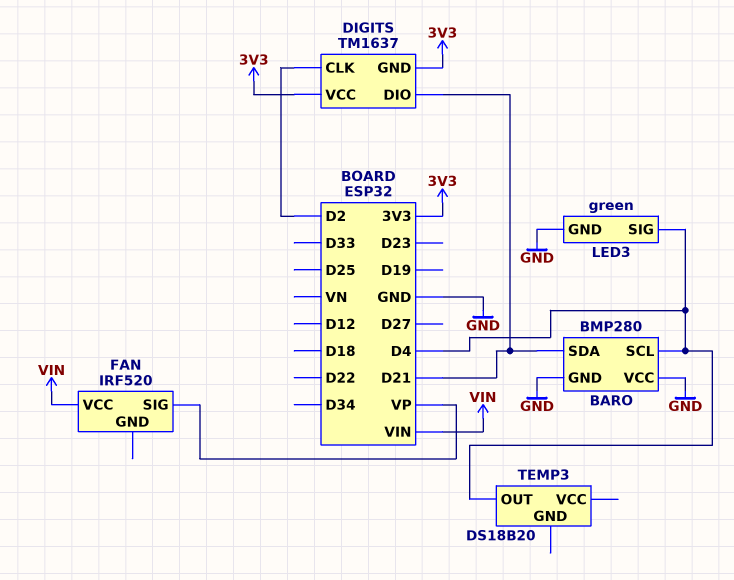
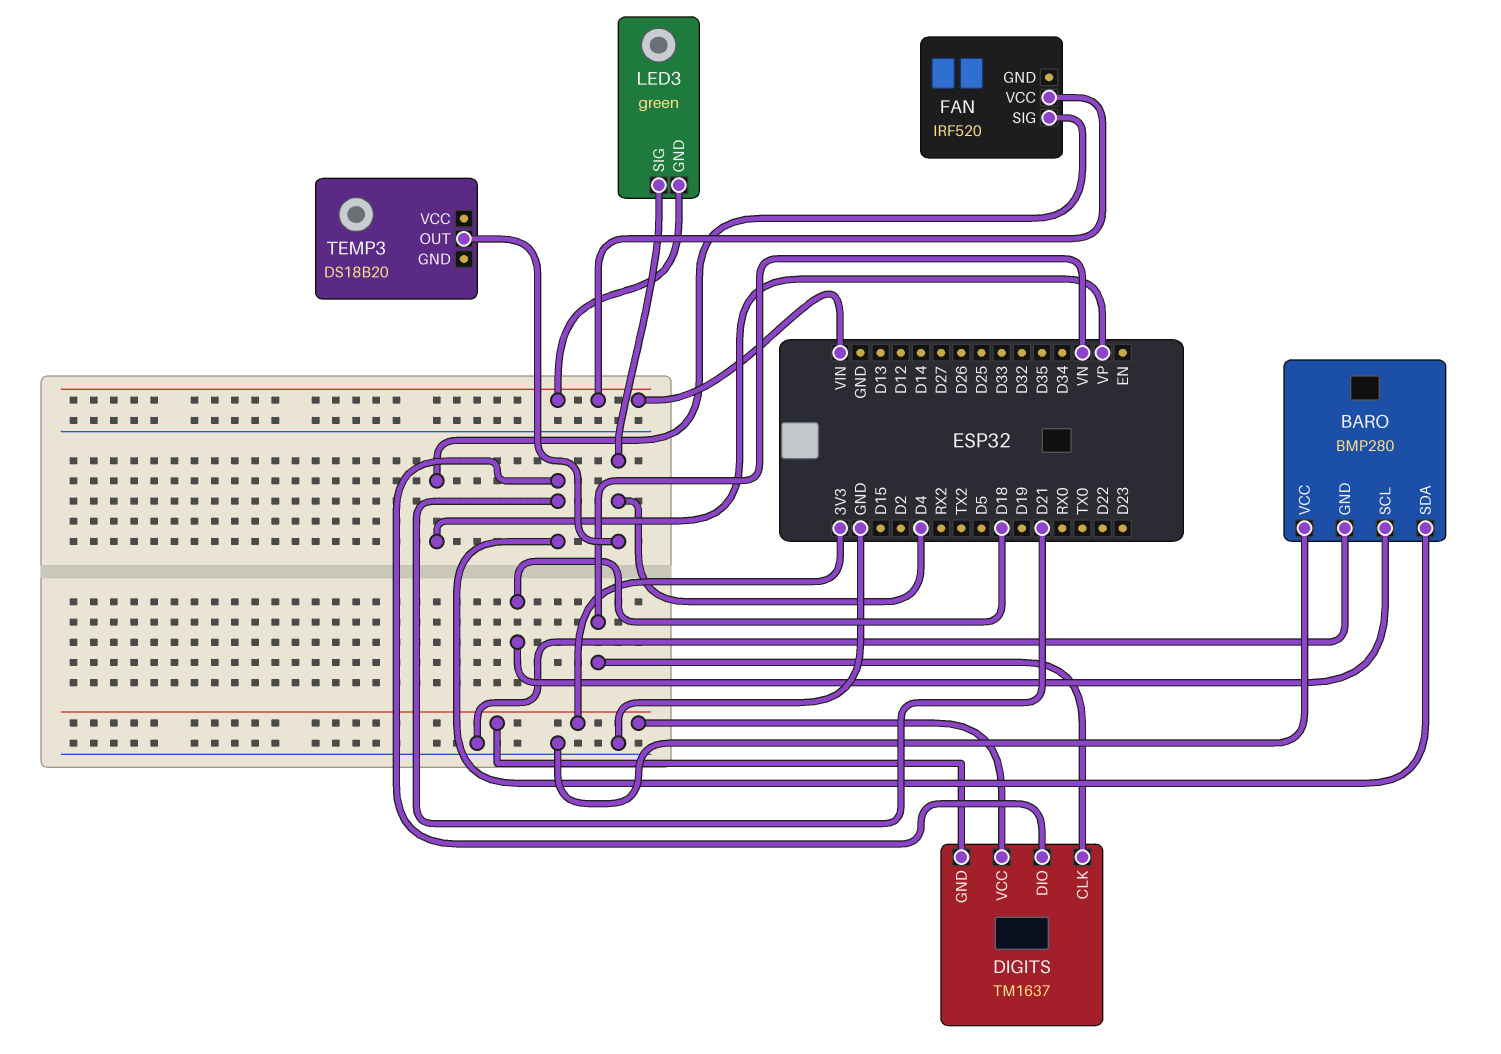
BARO pin SCL: D4 -> D18
DIGITS pin CLK: D2 -> VN
LED3 pin GND: GND -> VIN

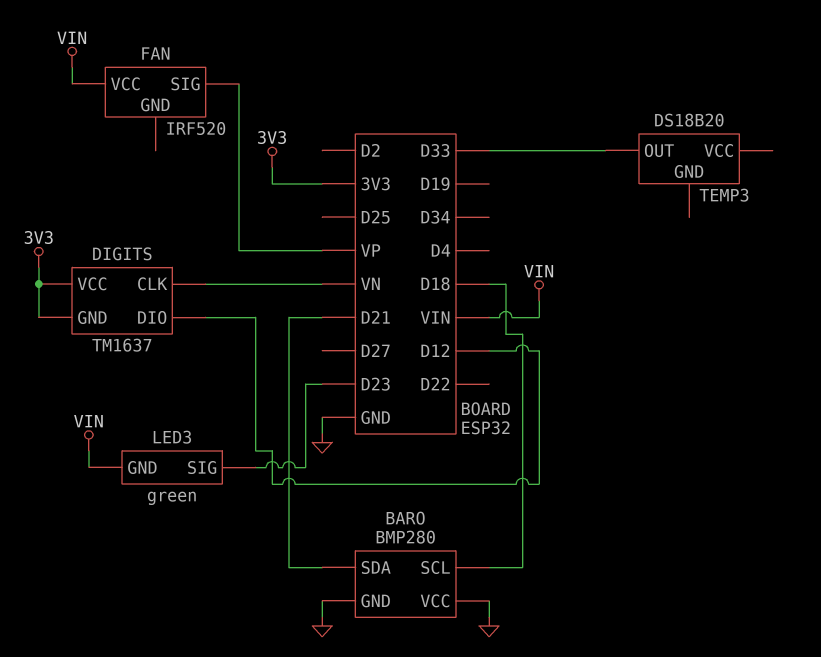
DIGITS pin DIO: D21 -> D12
LED3 pin SIG: D4 -> D23
TEMP3 pin OUT: D4 -> D33

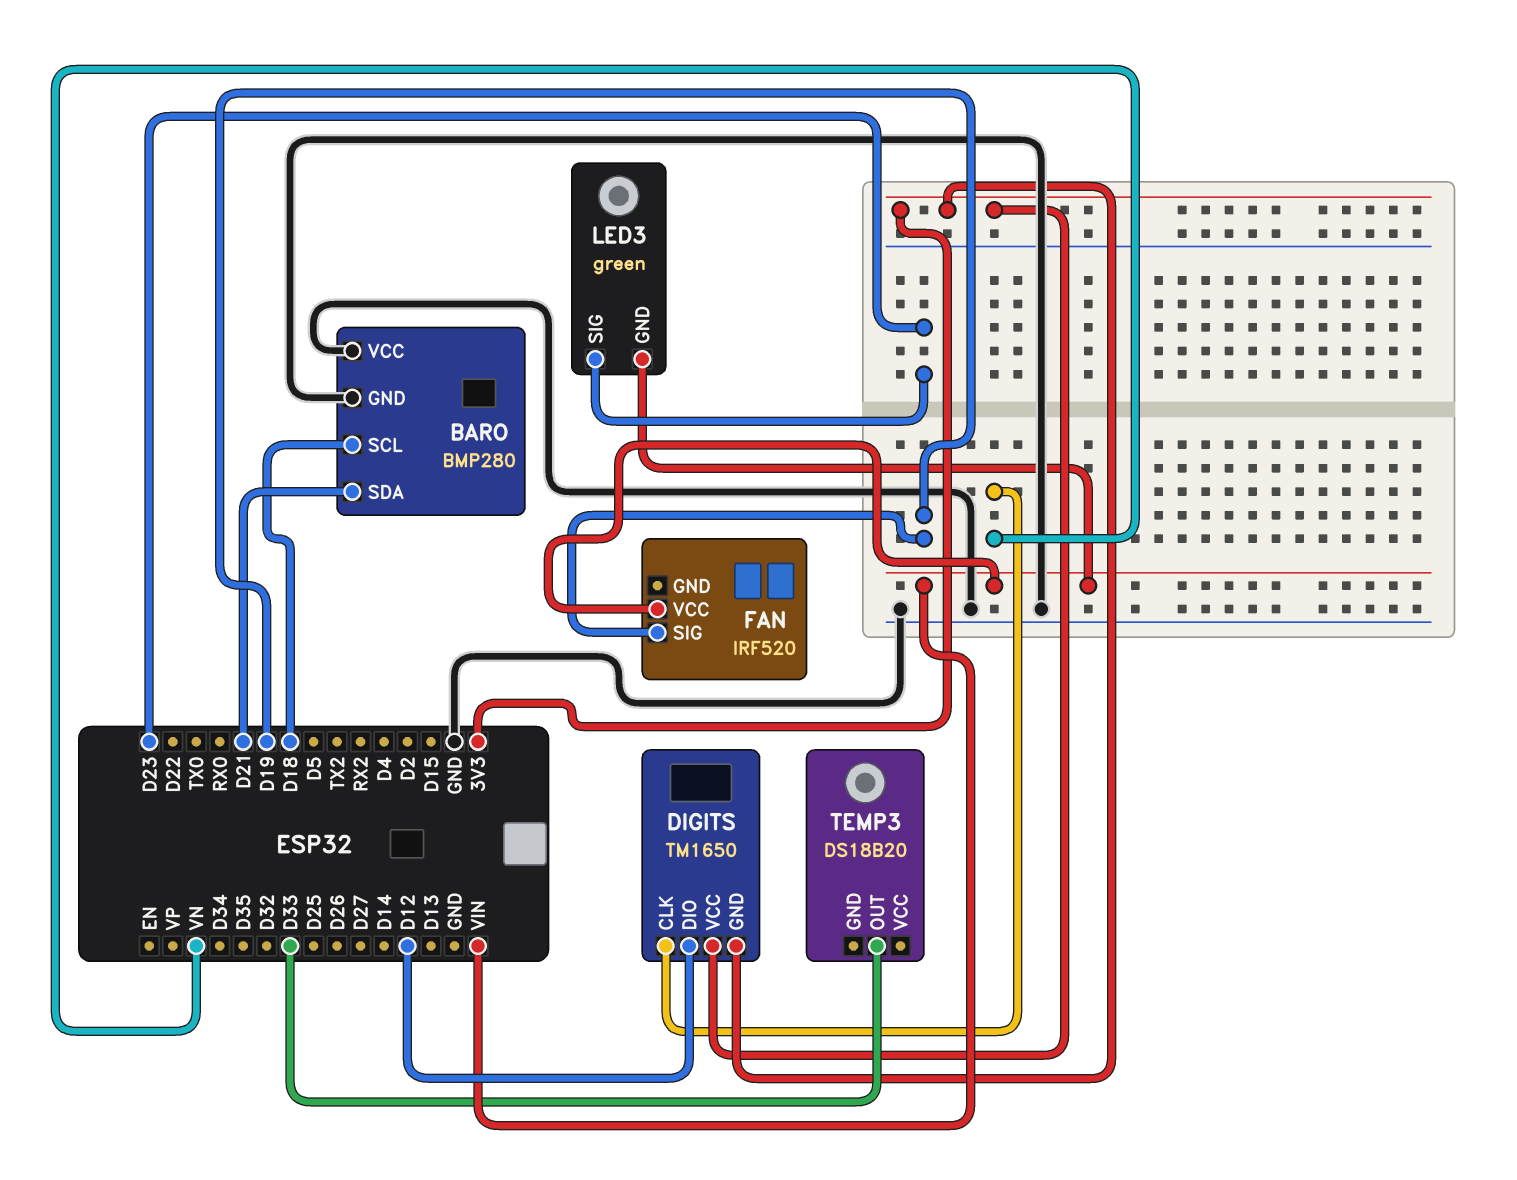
DIGITS: TM1637 -> TM1650
FAN pin SIG: VP -> D19

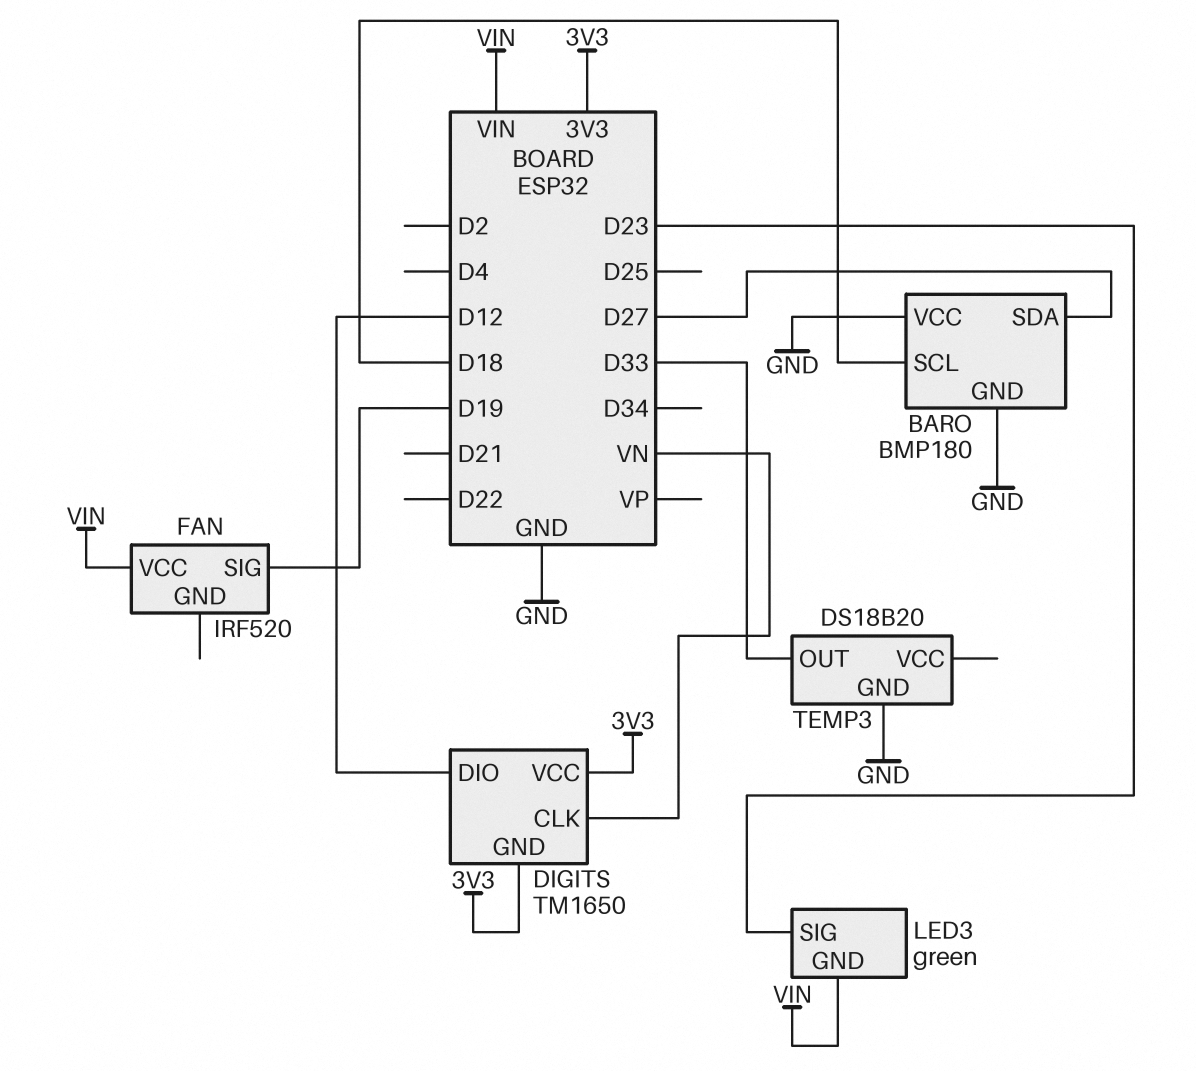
BARO: BMP280 -> BMP180
BARO pin SDA: D21 -> D27
TEMP3 pin GND: none -> GND

